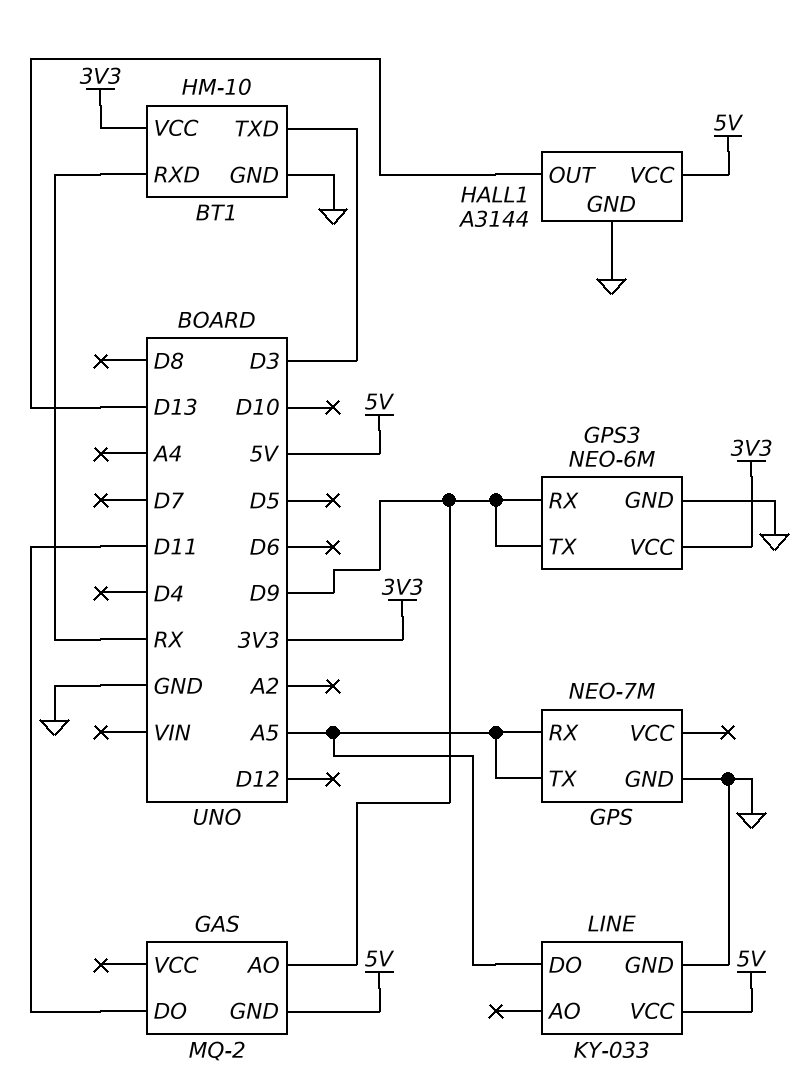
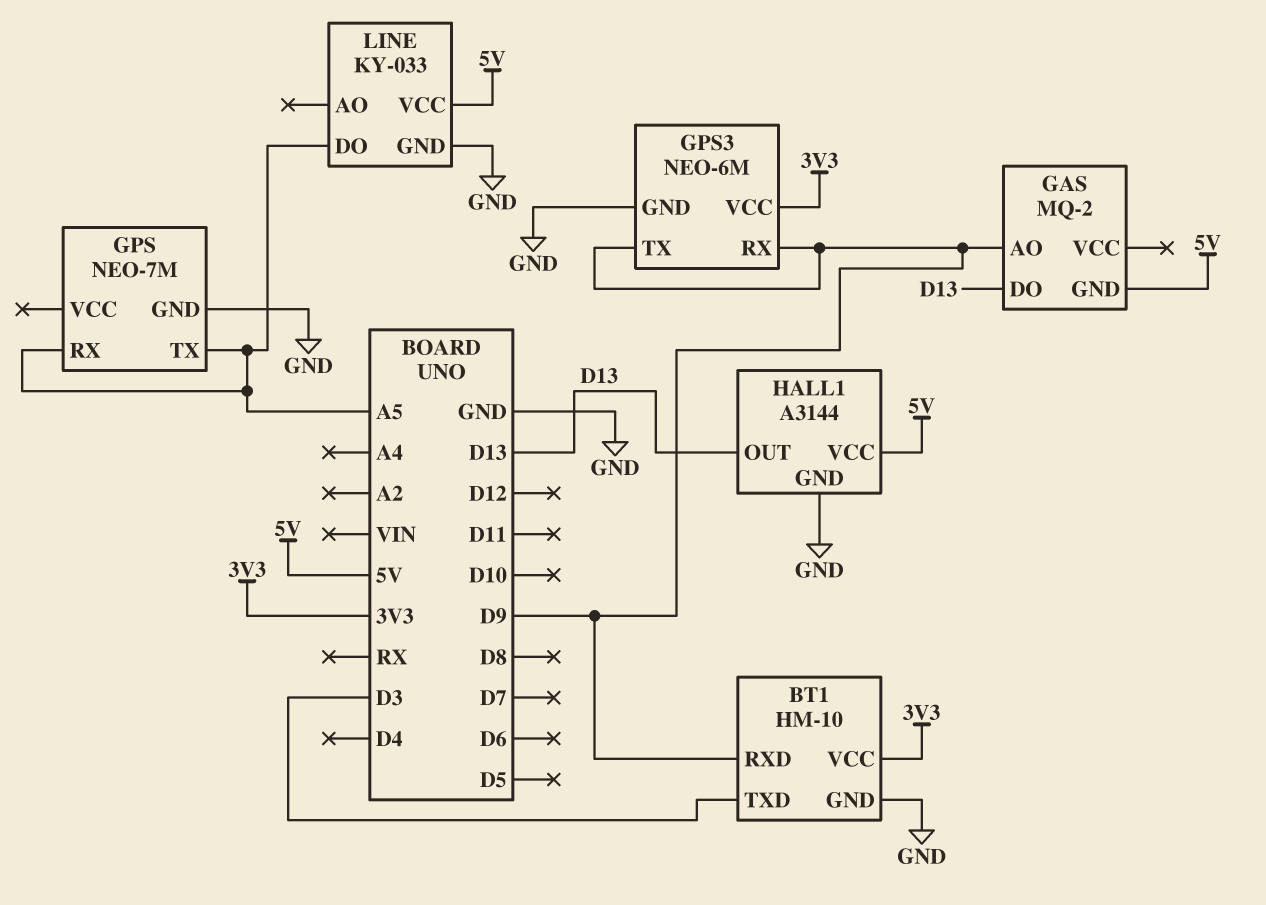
BT1 pin RXD: RX -> D9
GAS pin DO: D11 -> D13

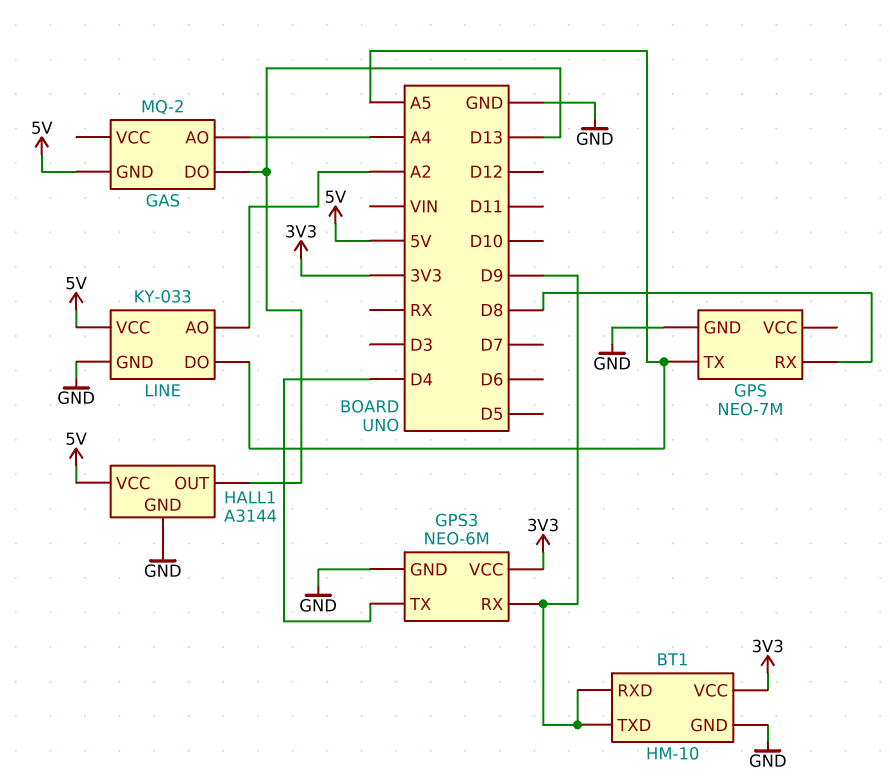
BT1 pin TXD: D3 -> D9
GAS pin AO: D9 -> A4
GPS pin RX: A5 -> D8
GPS3 pin TX: D9 -> D4
LINE pin AO: none -> A2

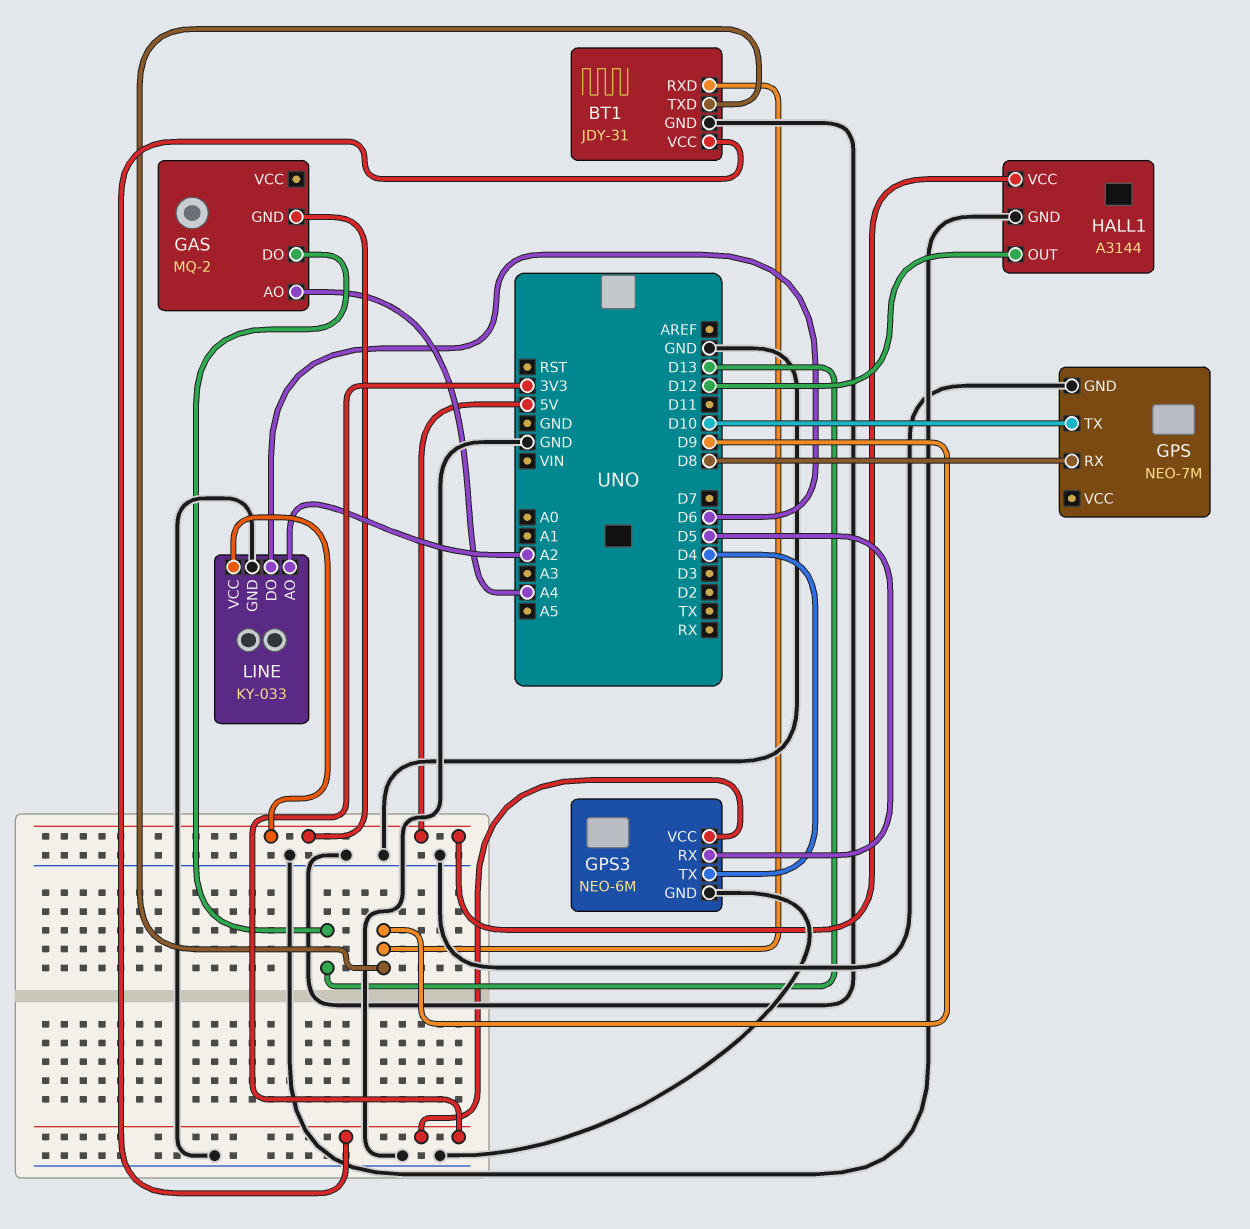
BT1: HM-10 -> JDY-31
GPS pin TX: A5 -> D10
GPS3 pin RX: D9 -> D5
HALL1 pin OUT: D13 -> D12
LINE pin DO: A5 -> D6

